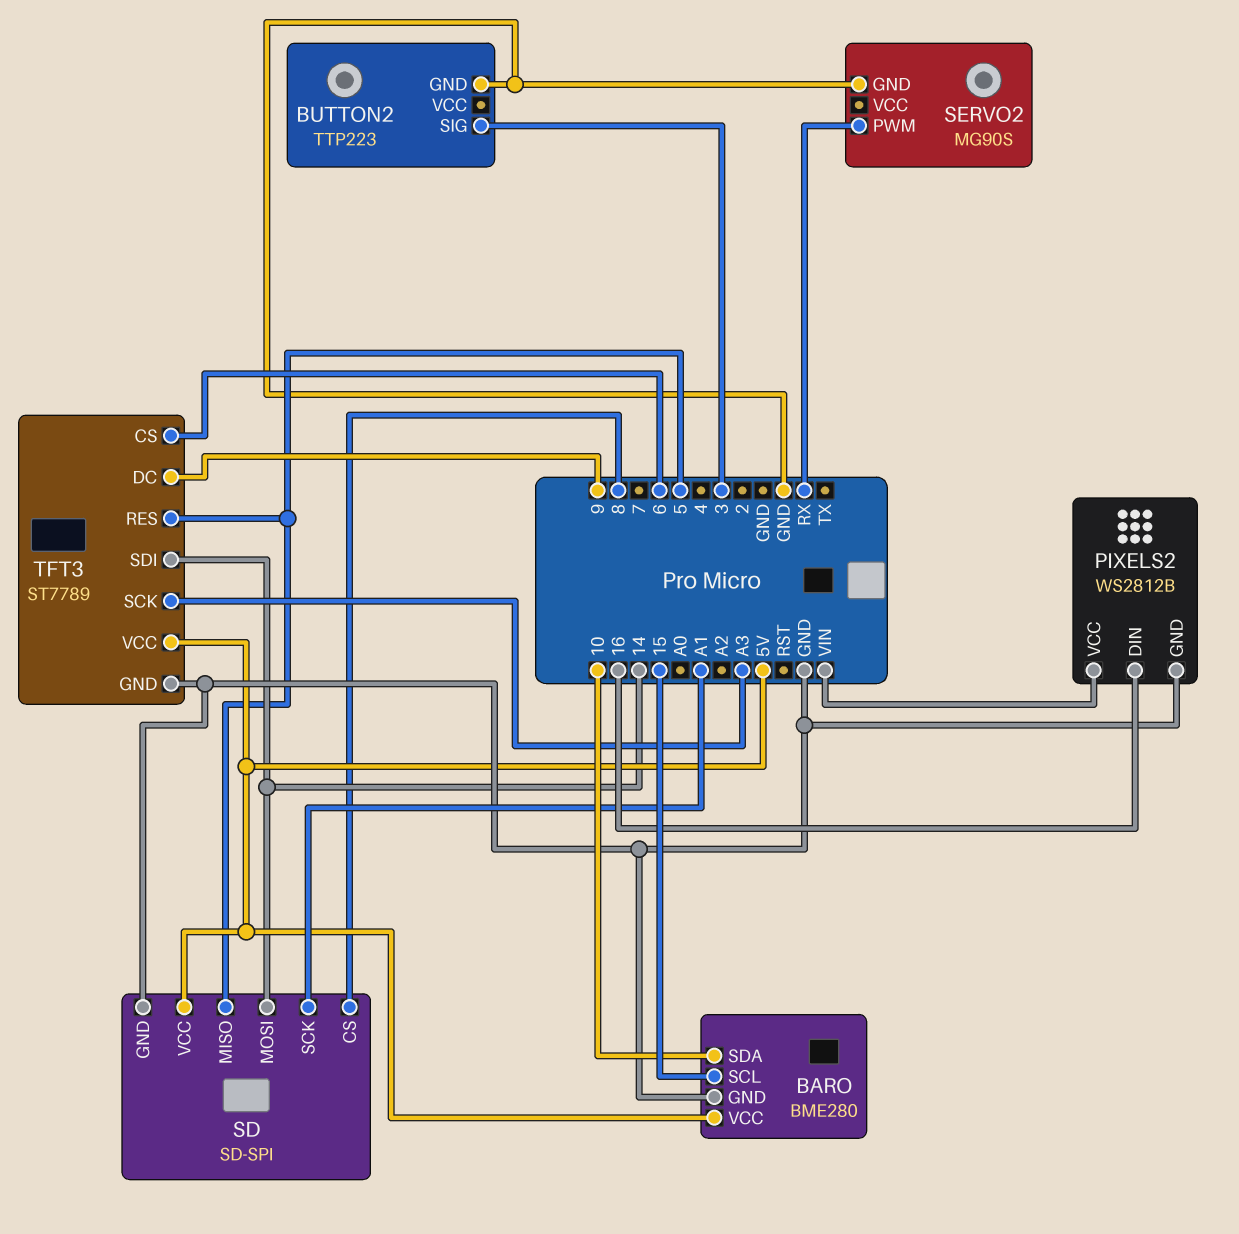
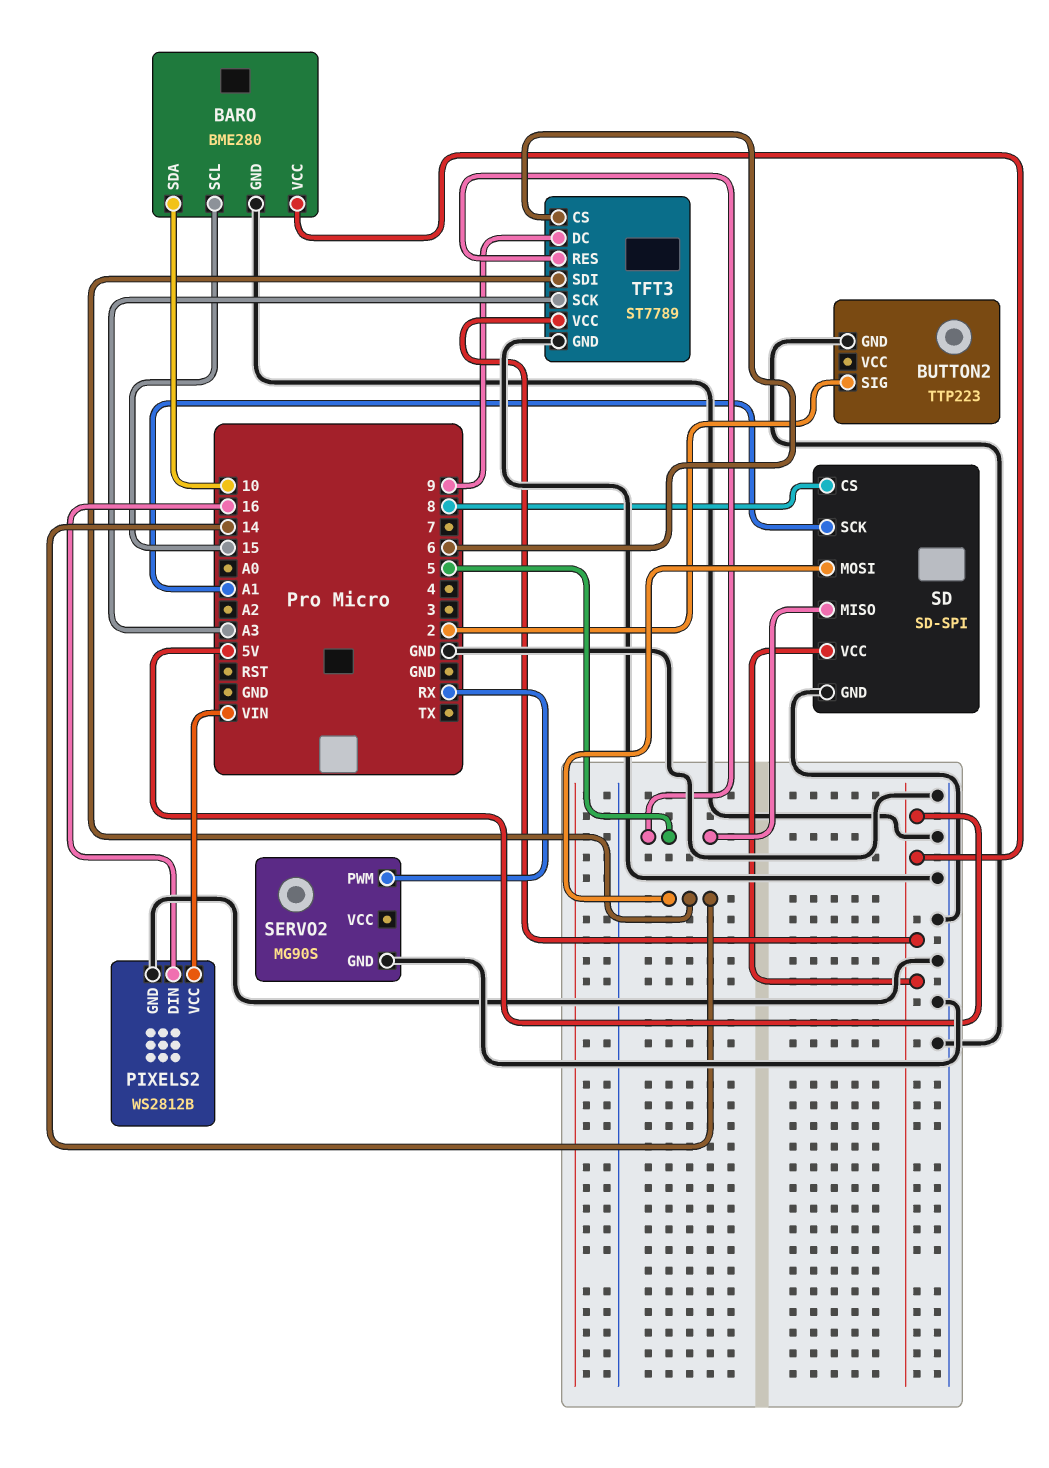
BUTTON2 pin SIG: 3 -> 2

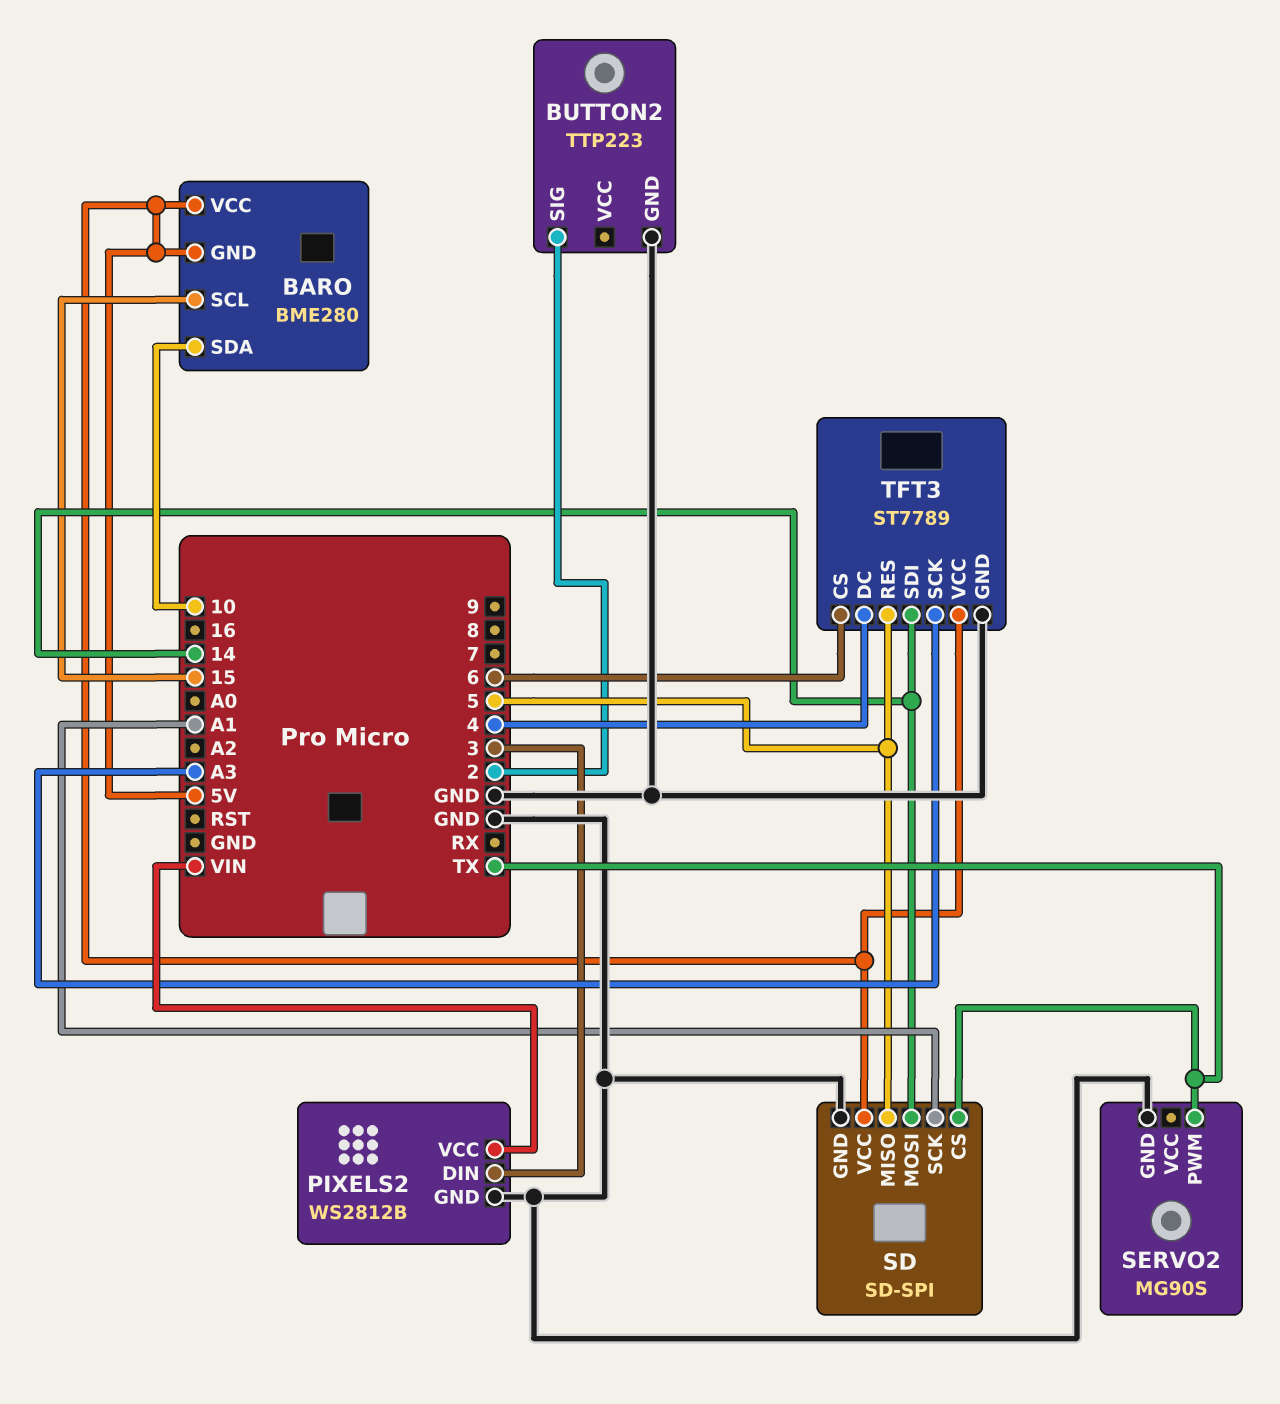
BARO pin GND: GND -> 5V
PIXELS2 pin DIN: 16 -> 3
SD pin CS: 8 -> TX
SERVO2 pin PWM: RX -> TX
TFT3 pin DC: 9 -> 4

